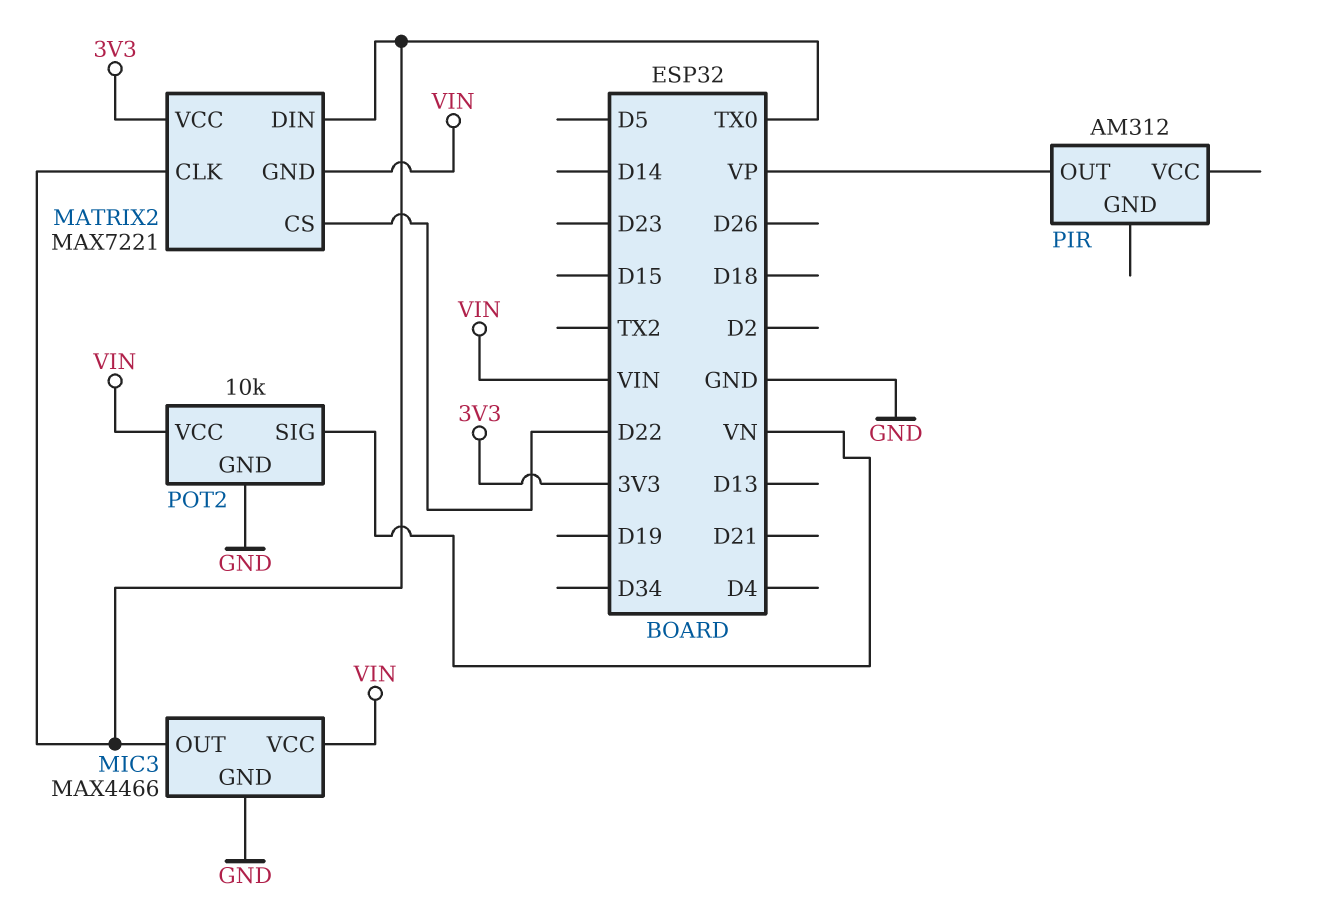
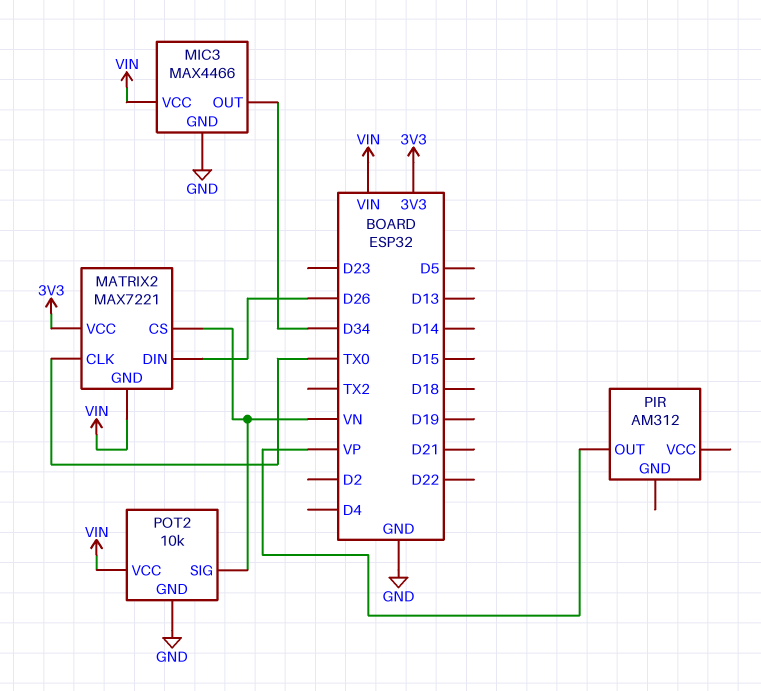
MATRIX2 pin CS: D22 -> VN
MATRIX2 pin DIN: TX0 -> D26
MIC3 pin OUT: TX0 -> D34

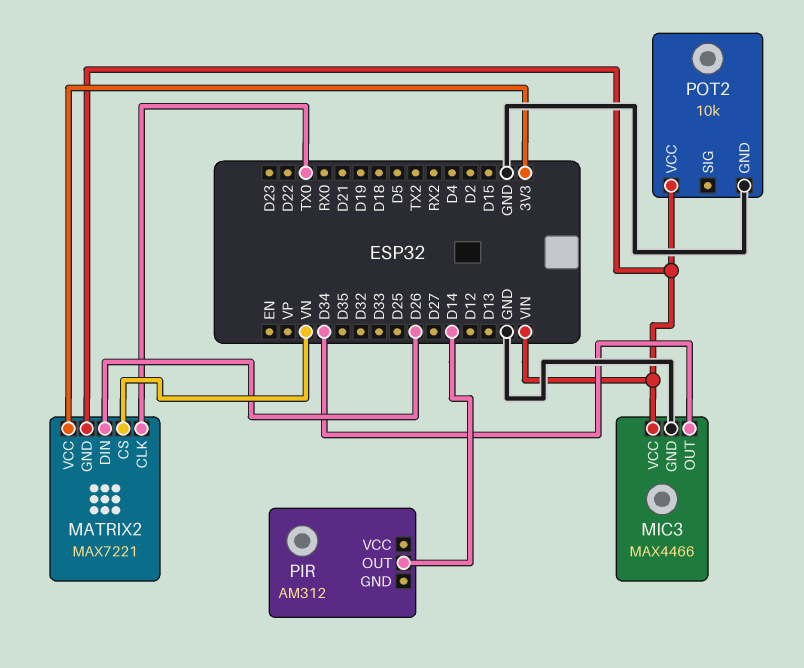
PIR pin OUT: VP -> D14
POT2 pin SIG: VN -> none

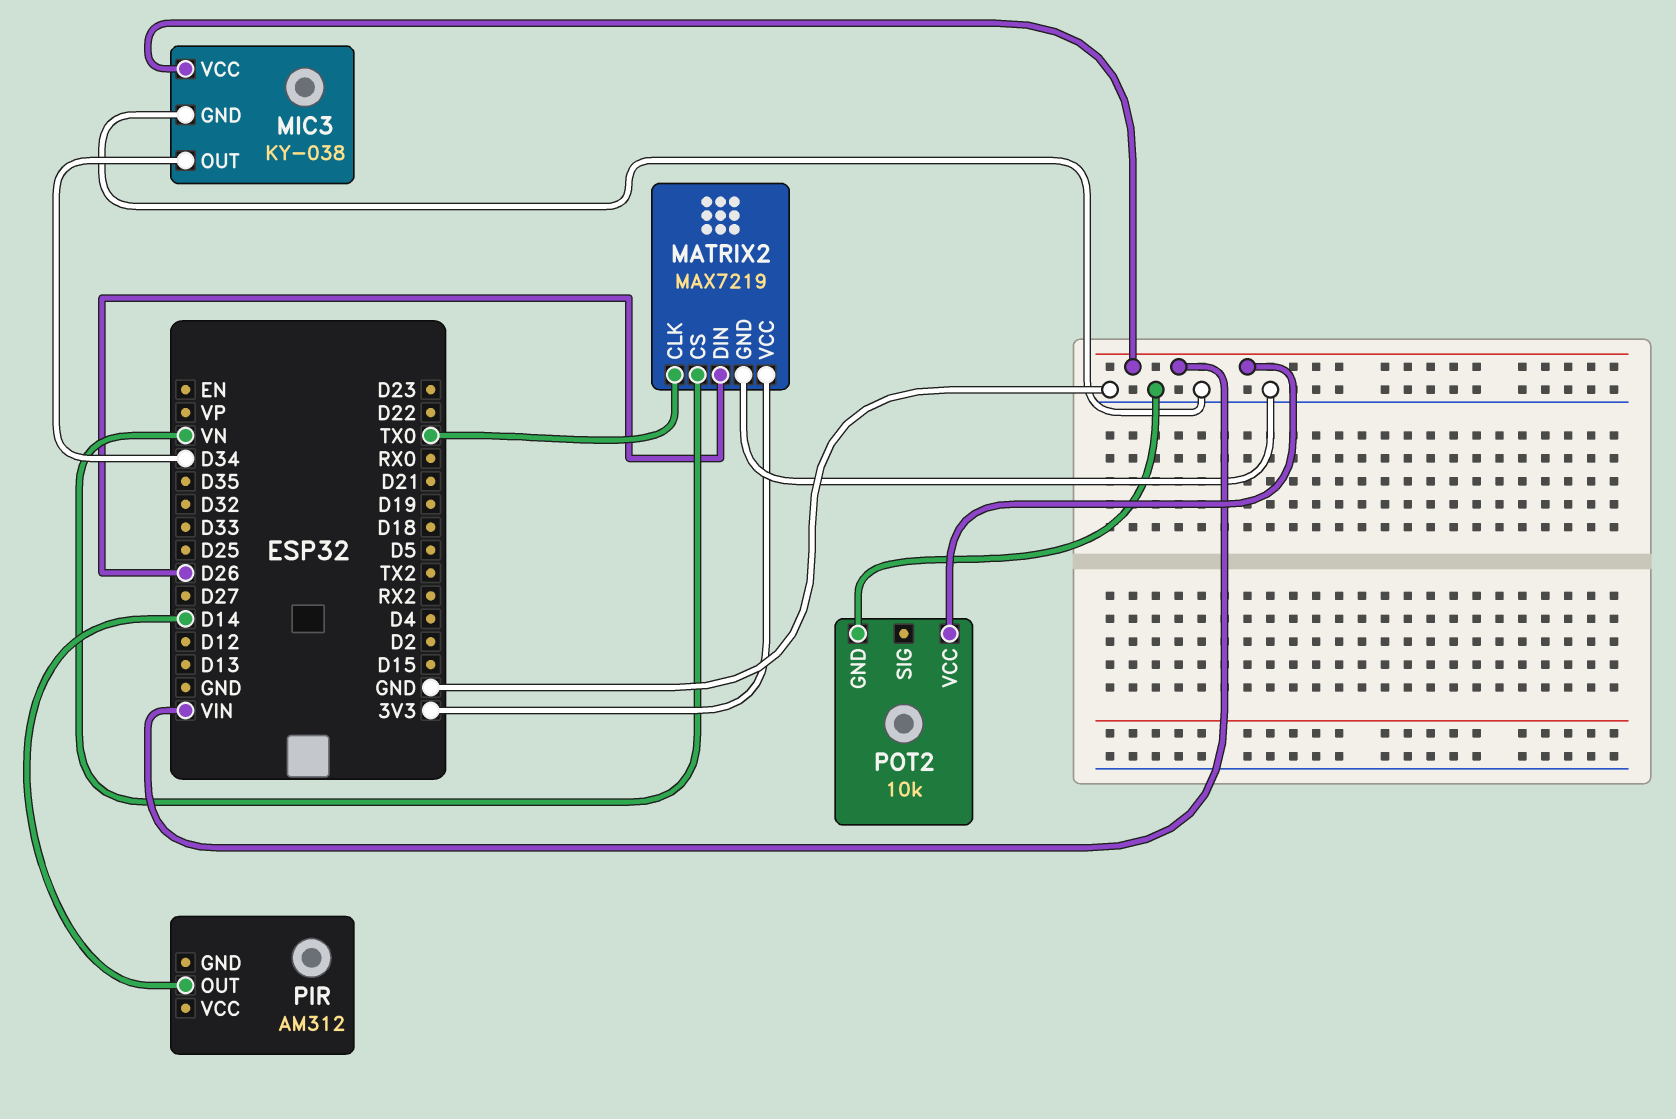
MATRIX2: MAX7221 -> MAX7219
MATRIX2 pin GND: VIN -> GND
MIC3: MAX4466 -> KY-038

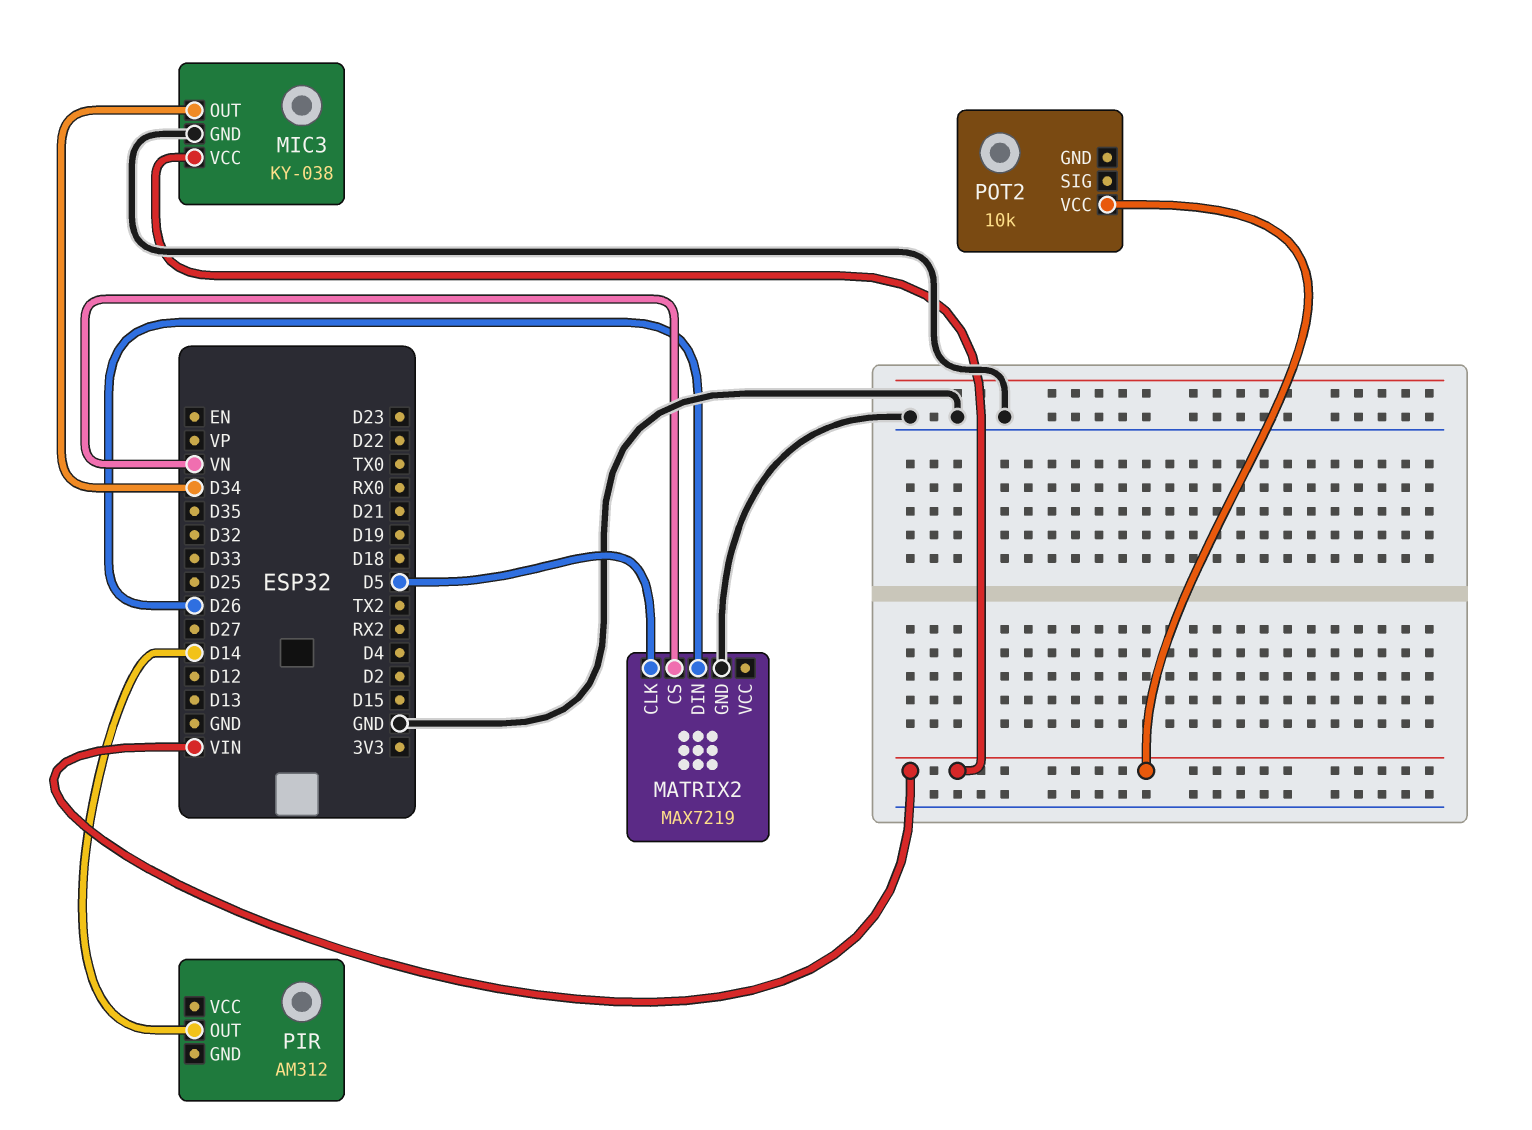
MATRIX2 pin CLK: TX0 -> D5
MATRIX2 pin VCC: 3V3 -> none
POT2 pin GND: GND -> none

